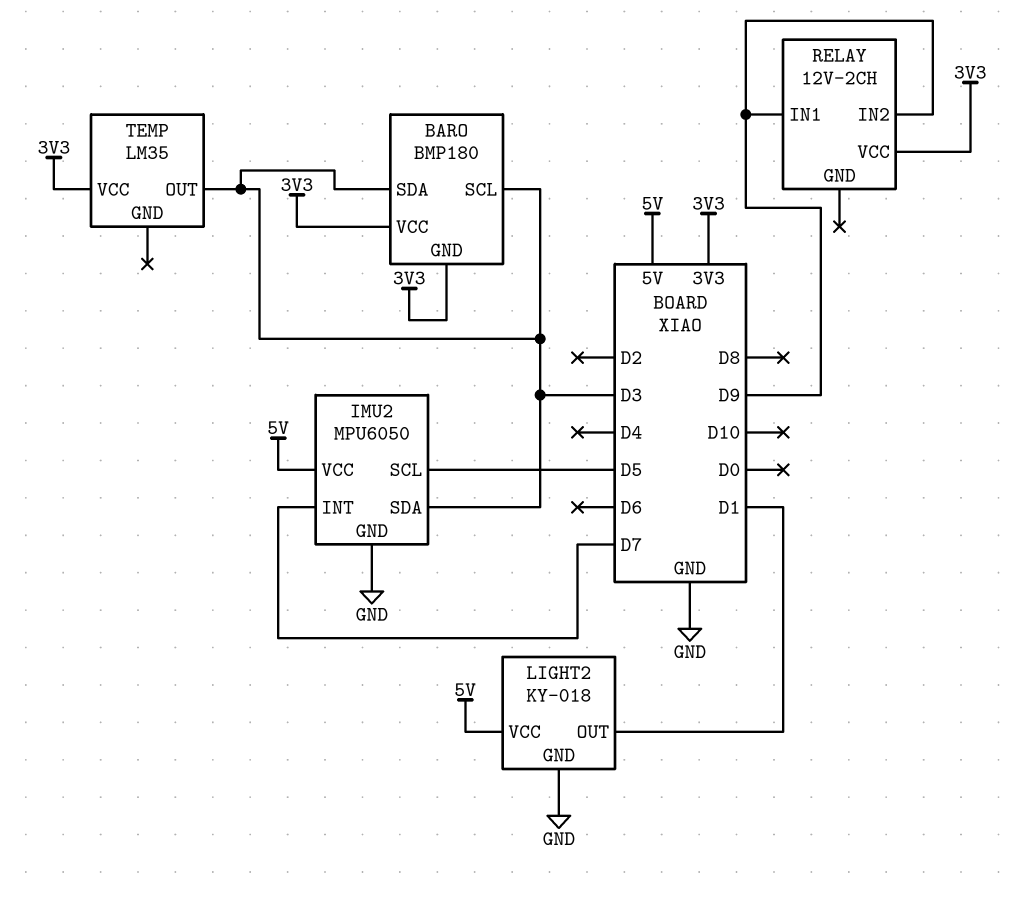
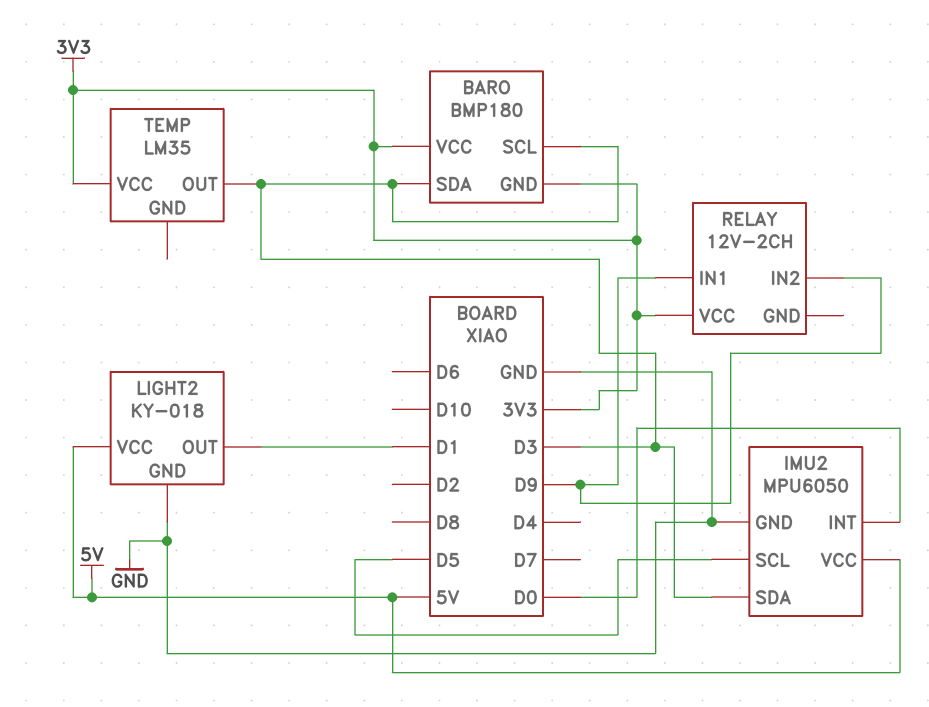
IMU2 pin INT: D7 -> D0

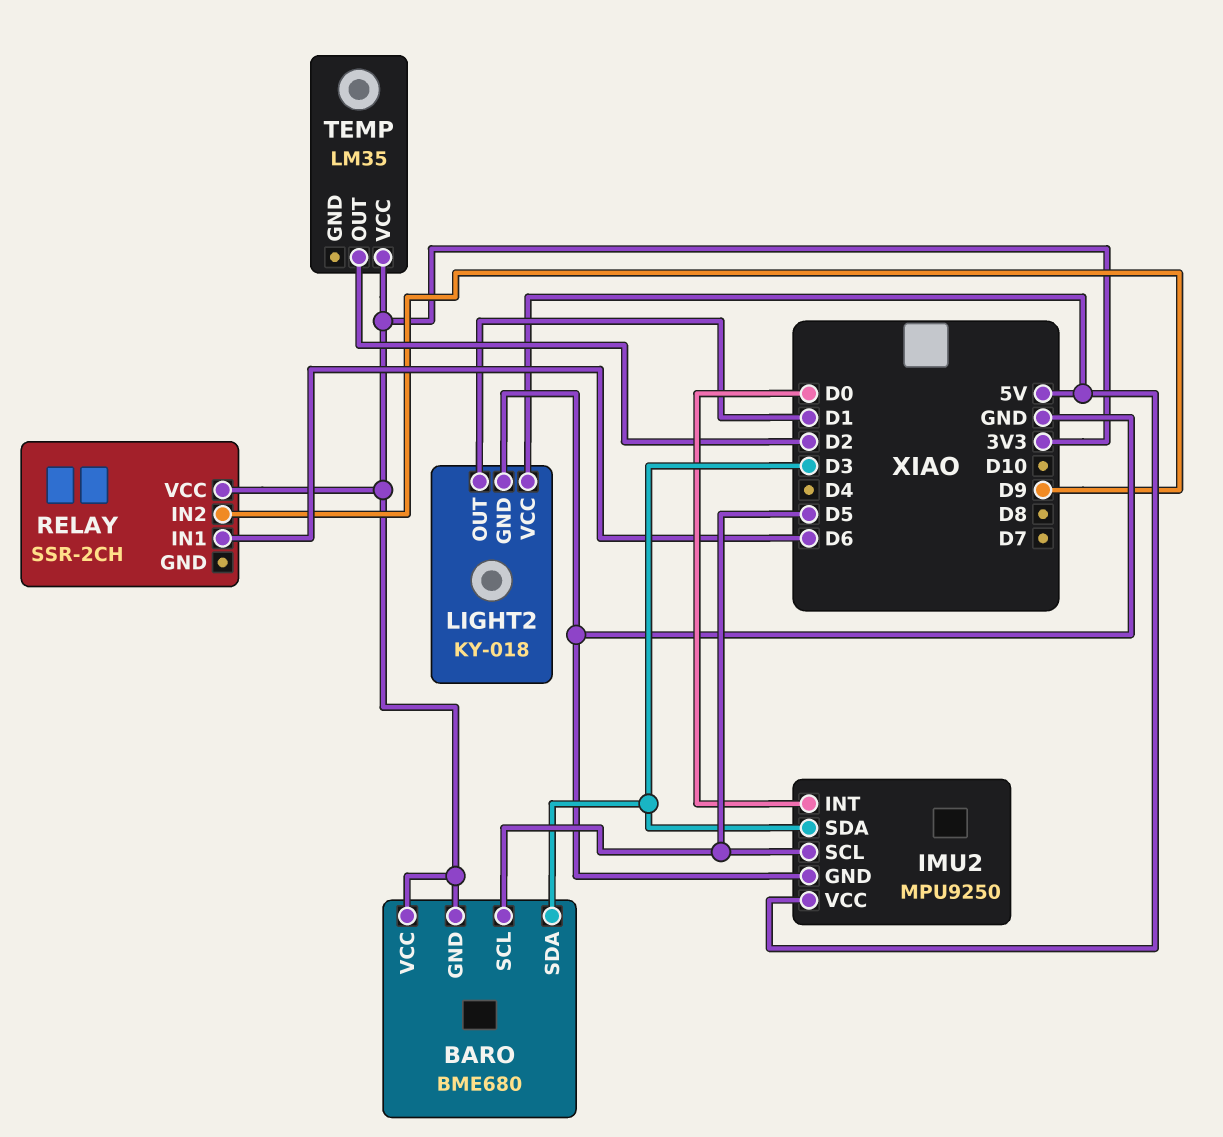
BARO: BMP180 -> BME680
BARO pin SCL: D3 -> D5
IMU2: MPU6050 -> MPU9250
RELAY: 12V-2CH -> SSR-2CH
RELAY pin IN1: D9 -> D6
TEMP pin OUT: D3 -> D2

